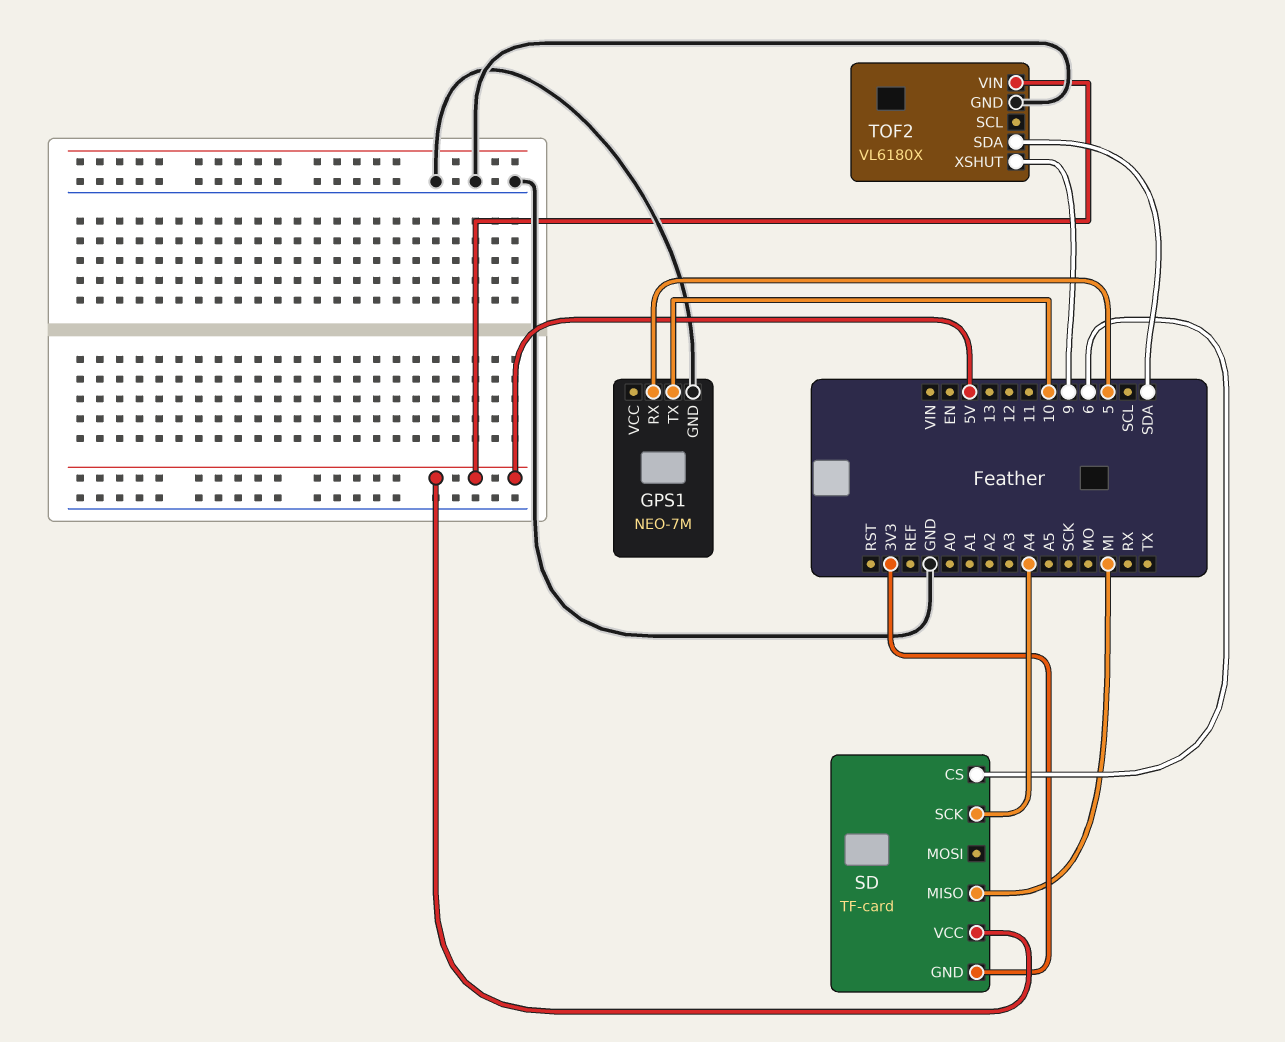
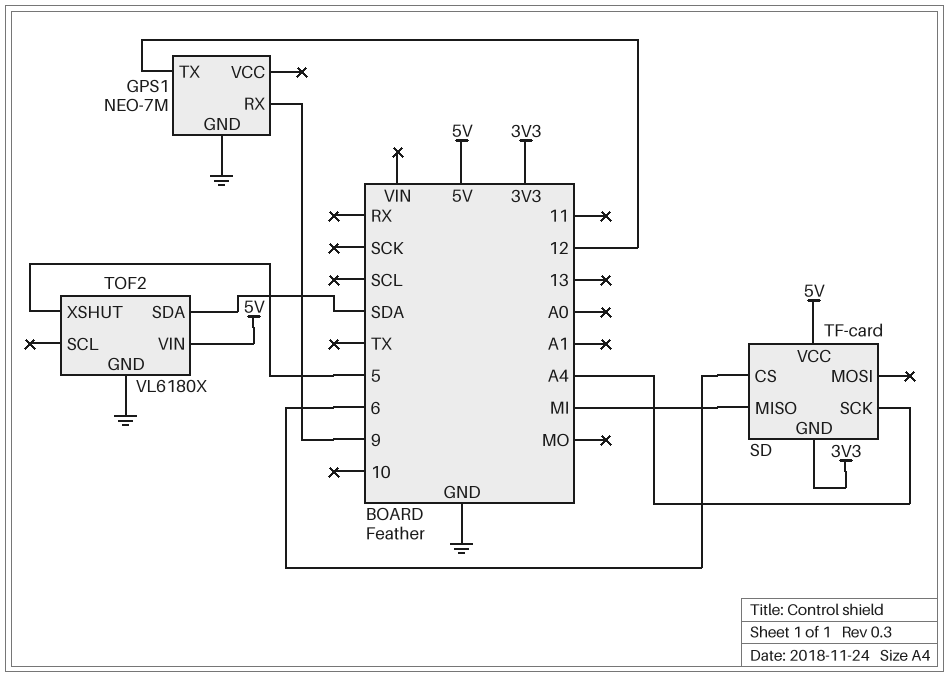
GPS1 pin RX: 5 -> 9
GPS1 pin TX: 10 -> 12
TOF2 pin XSHUT: 9 -> 5

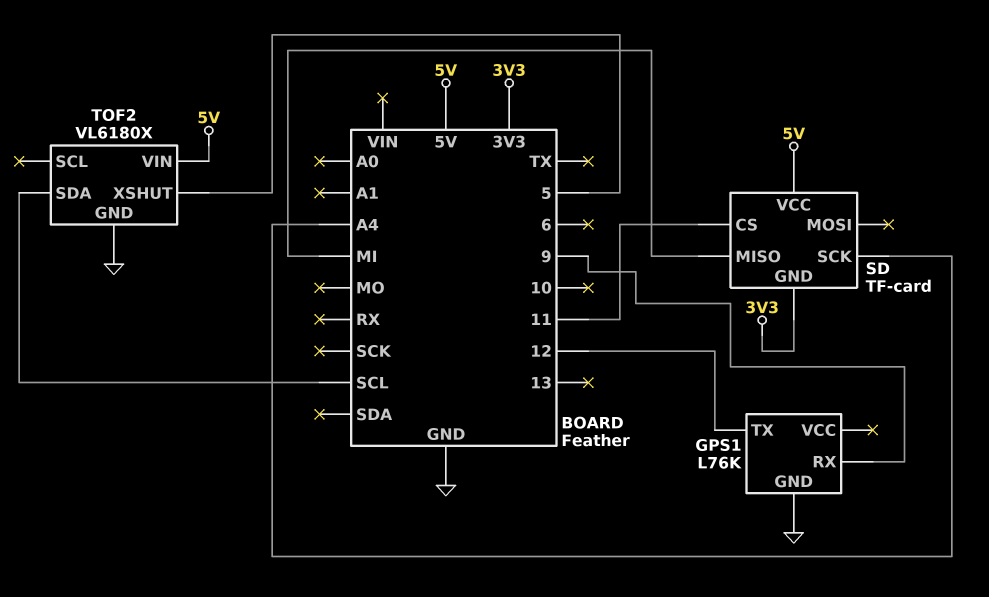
GPS1: NEO-7M -> L76K
SD pin CS: 6 -> 11
TOF2 pin SDA: SDA -> SCL

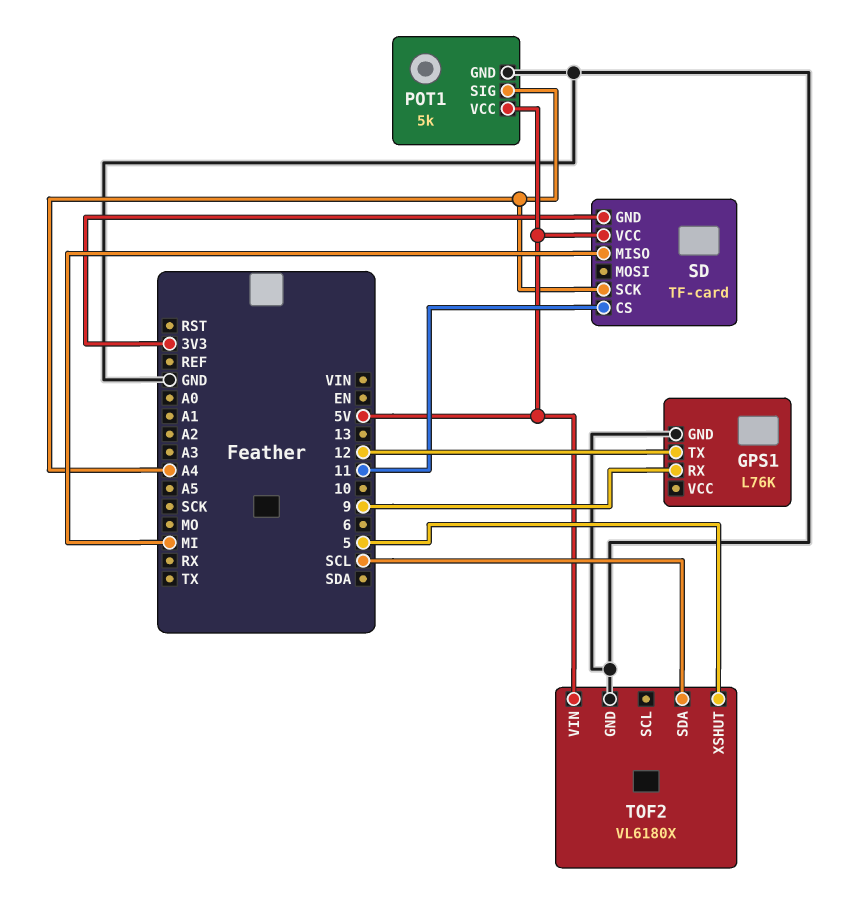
POT1: none -> 5k
POT1 pin GND: none -> GND
POT1 pin SIG: none -> A4
POT1 pin VCC: none -> 5V

